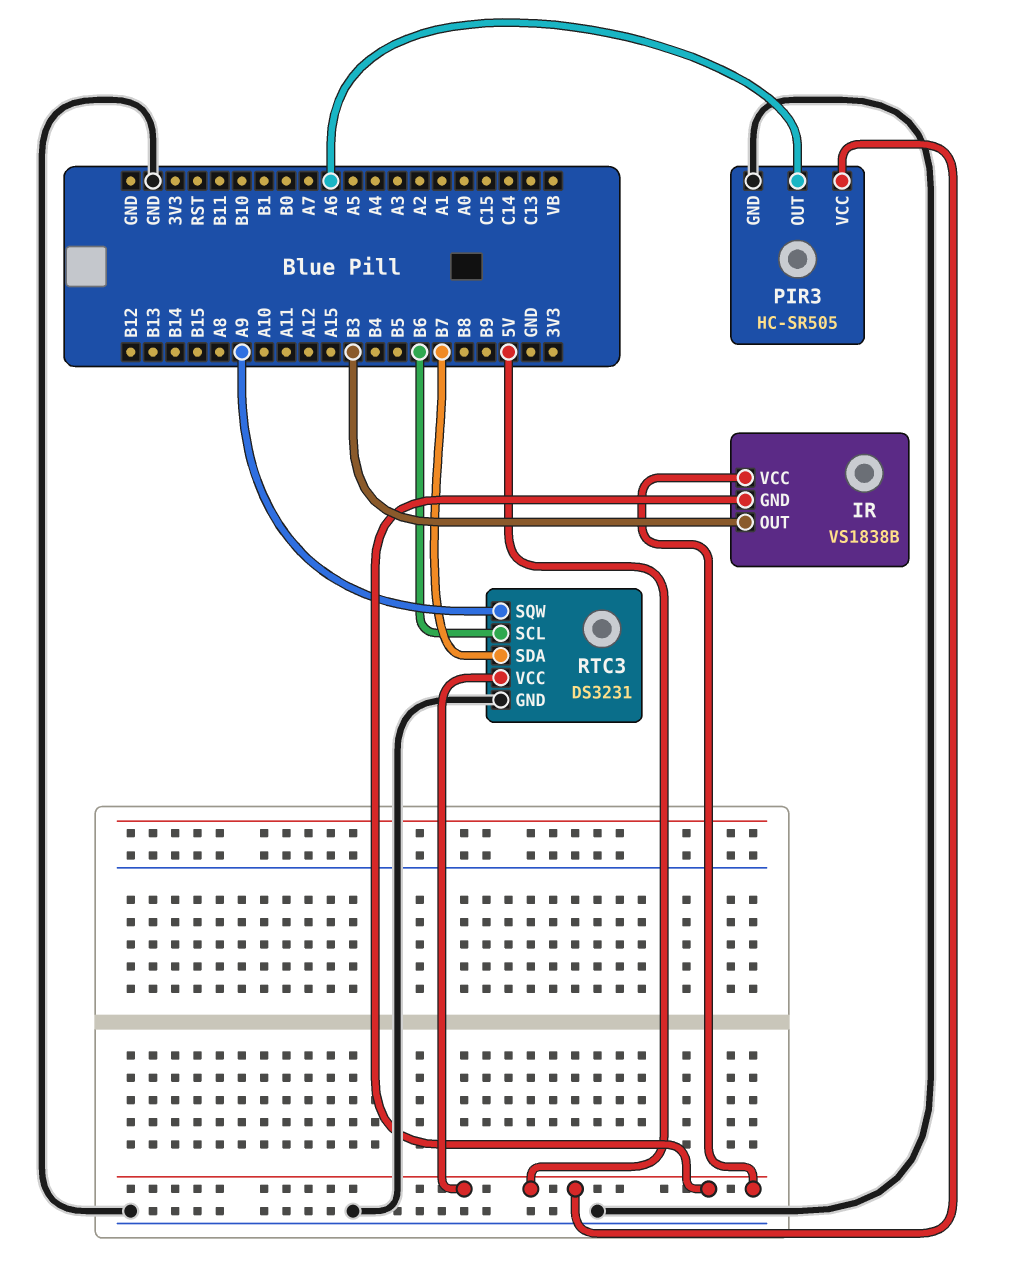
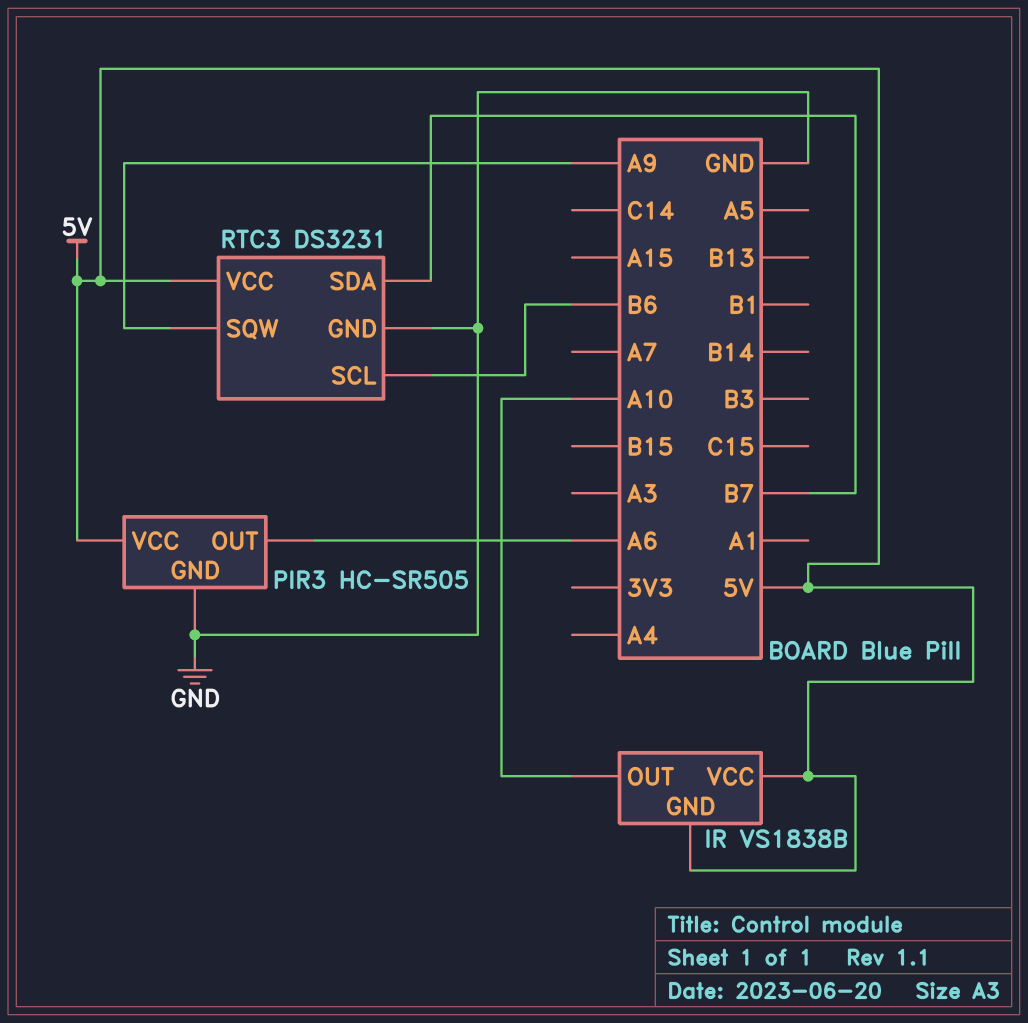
IR pin OUT: B3 -> A10

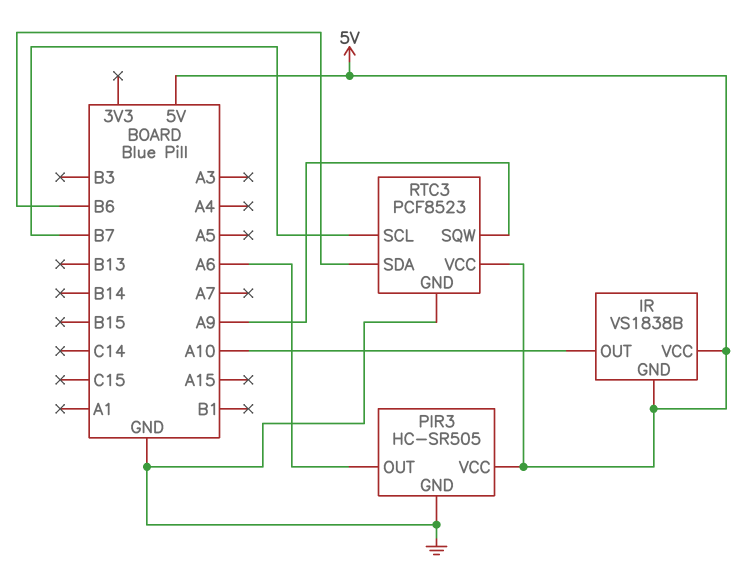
RTC3: DS3231 -> PCF8523
RTC3 pin SCL: B6 -> B7
RTC3 pin SDA: B7 -> B6

